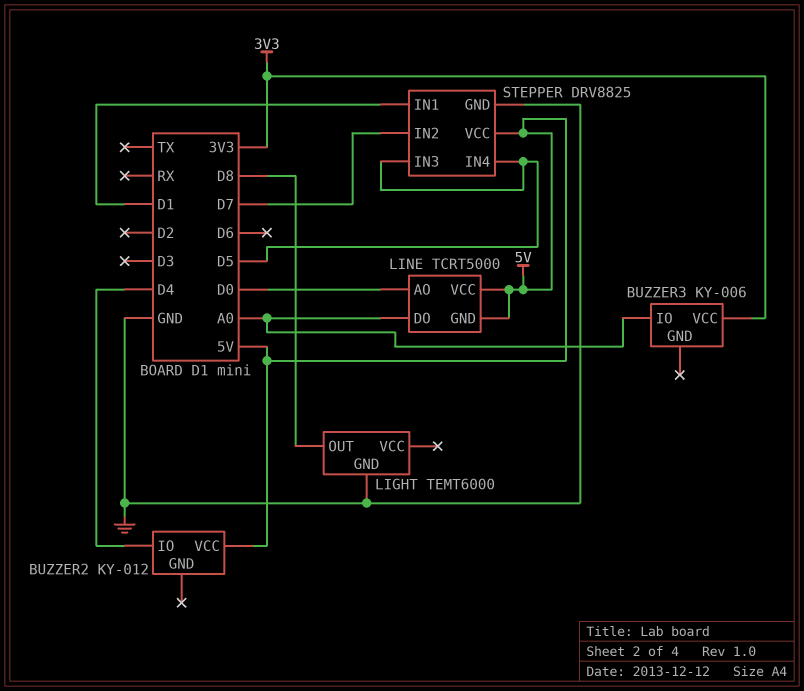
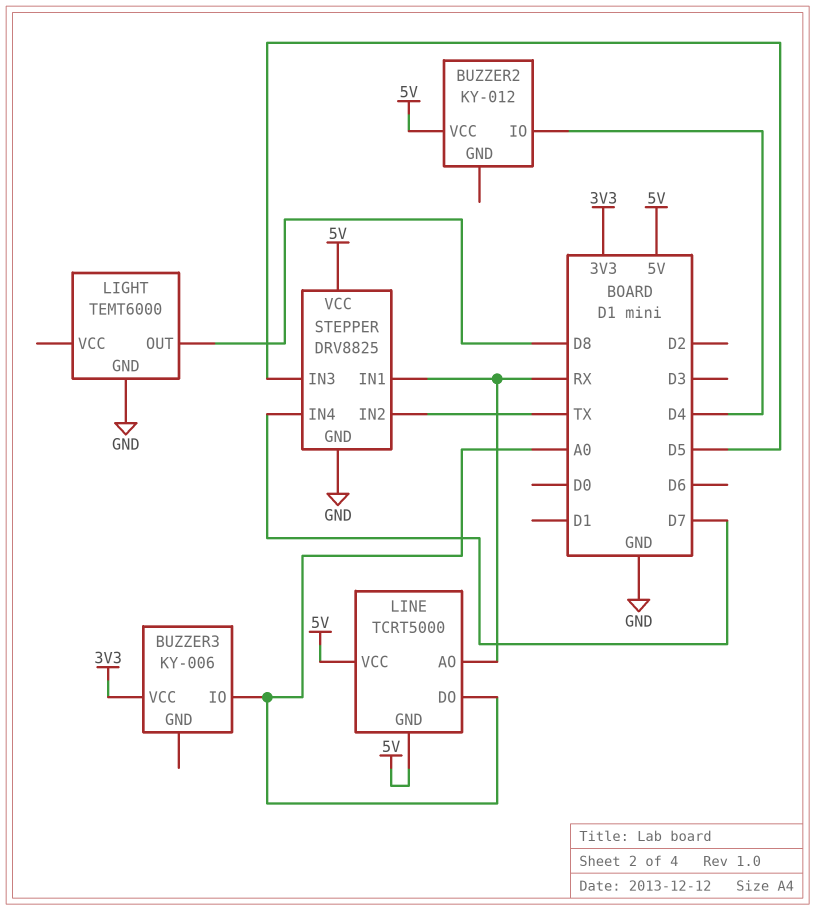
LINE pin AO: D0 -> RX
STEPPER pin IN1: D1 -> RX
STEPPER pin IN2: D7 -> TX
STEPPER pin IN4: D5 -> D7

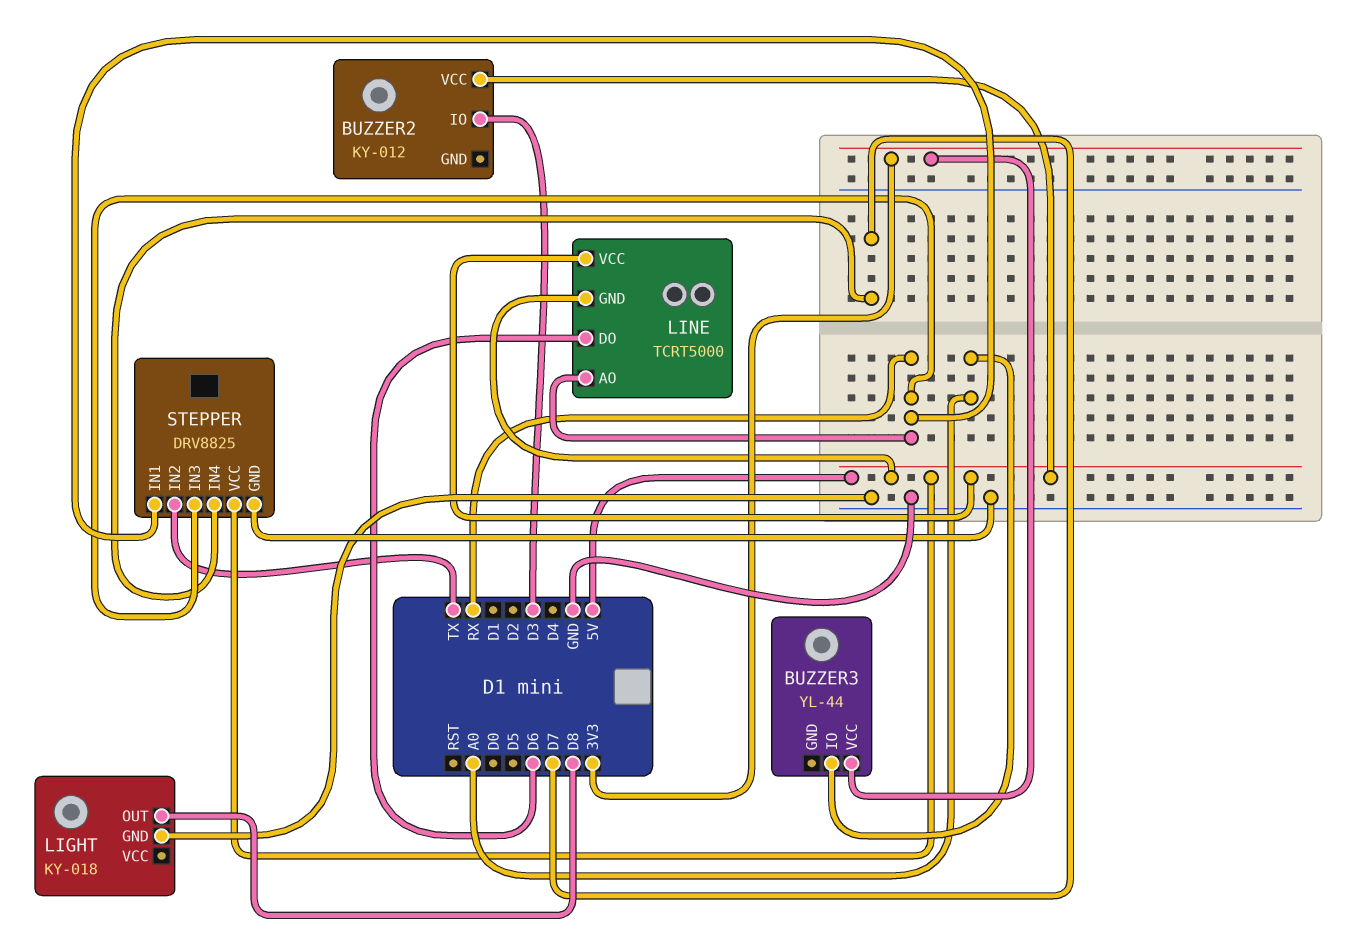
BUZZER2 pin IO: D4 -> D3
BUZZER3: KY-006 -> YL-44
LIGHT: TEMT6000 -> KY-018
LINE pin DO: A0 -> D6
STEPPER pin IN3: D5 -> RX

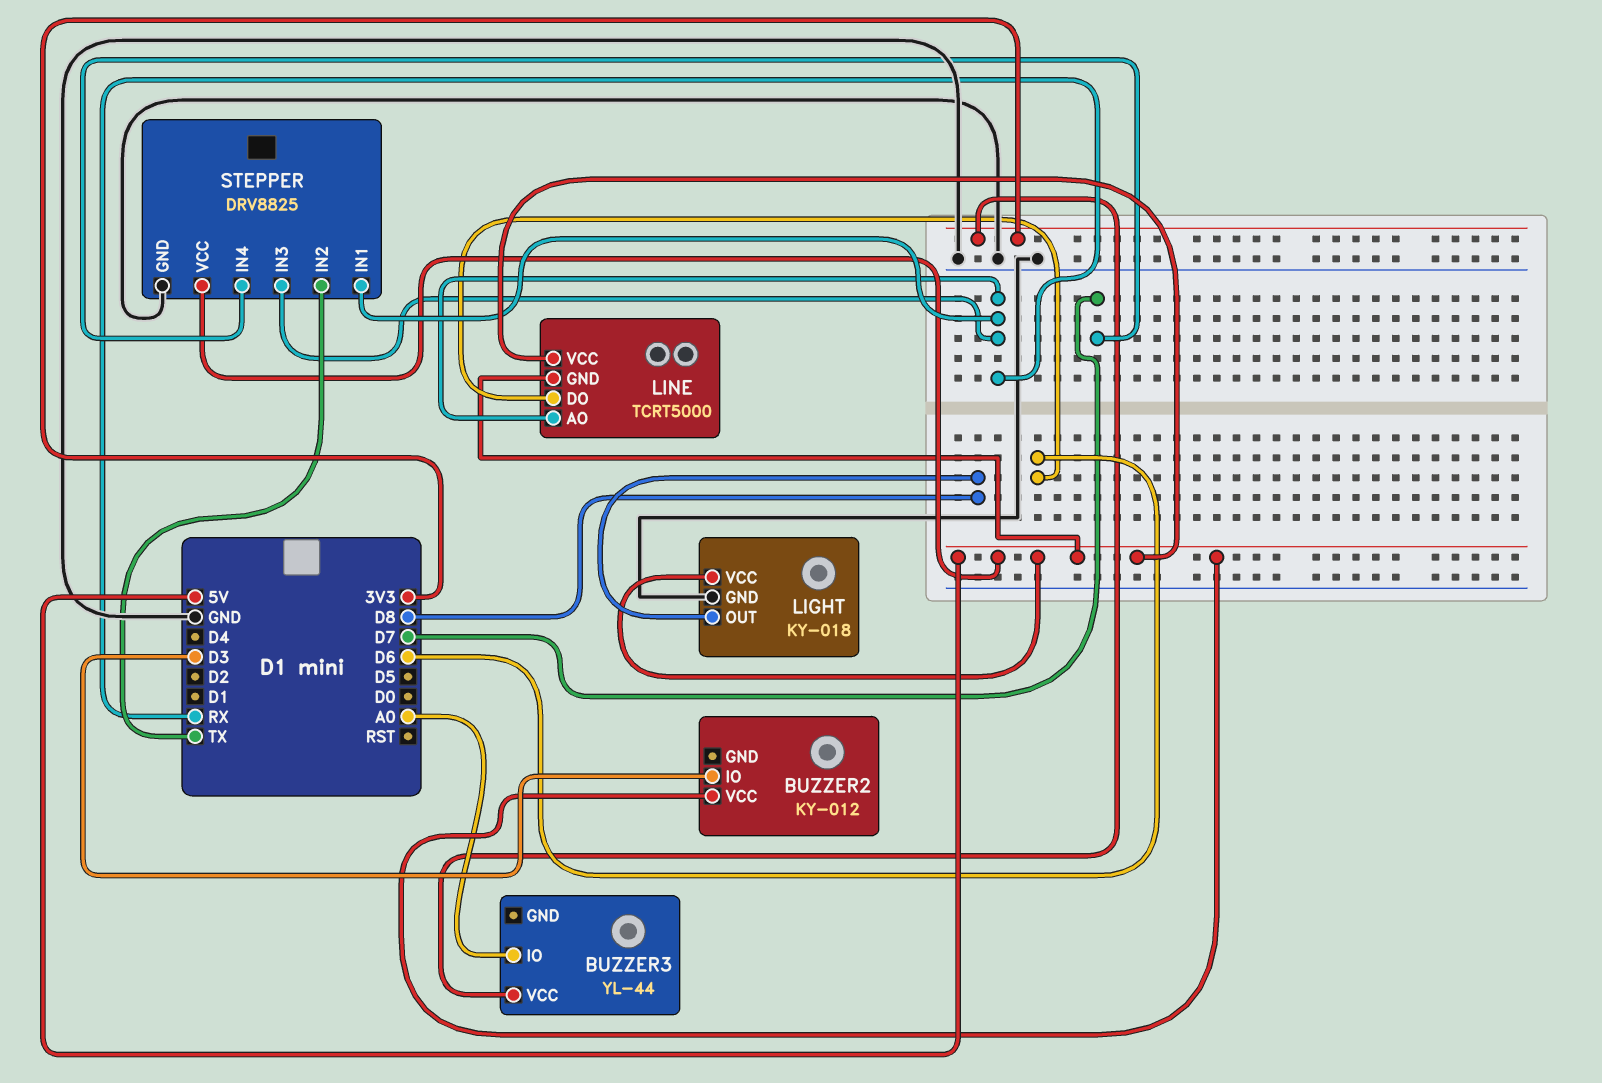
LIGHT pin VCC: none -> 5V

